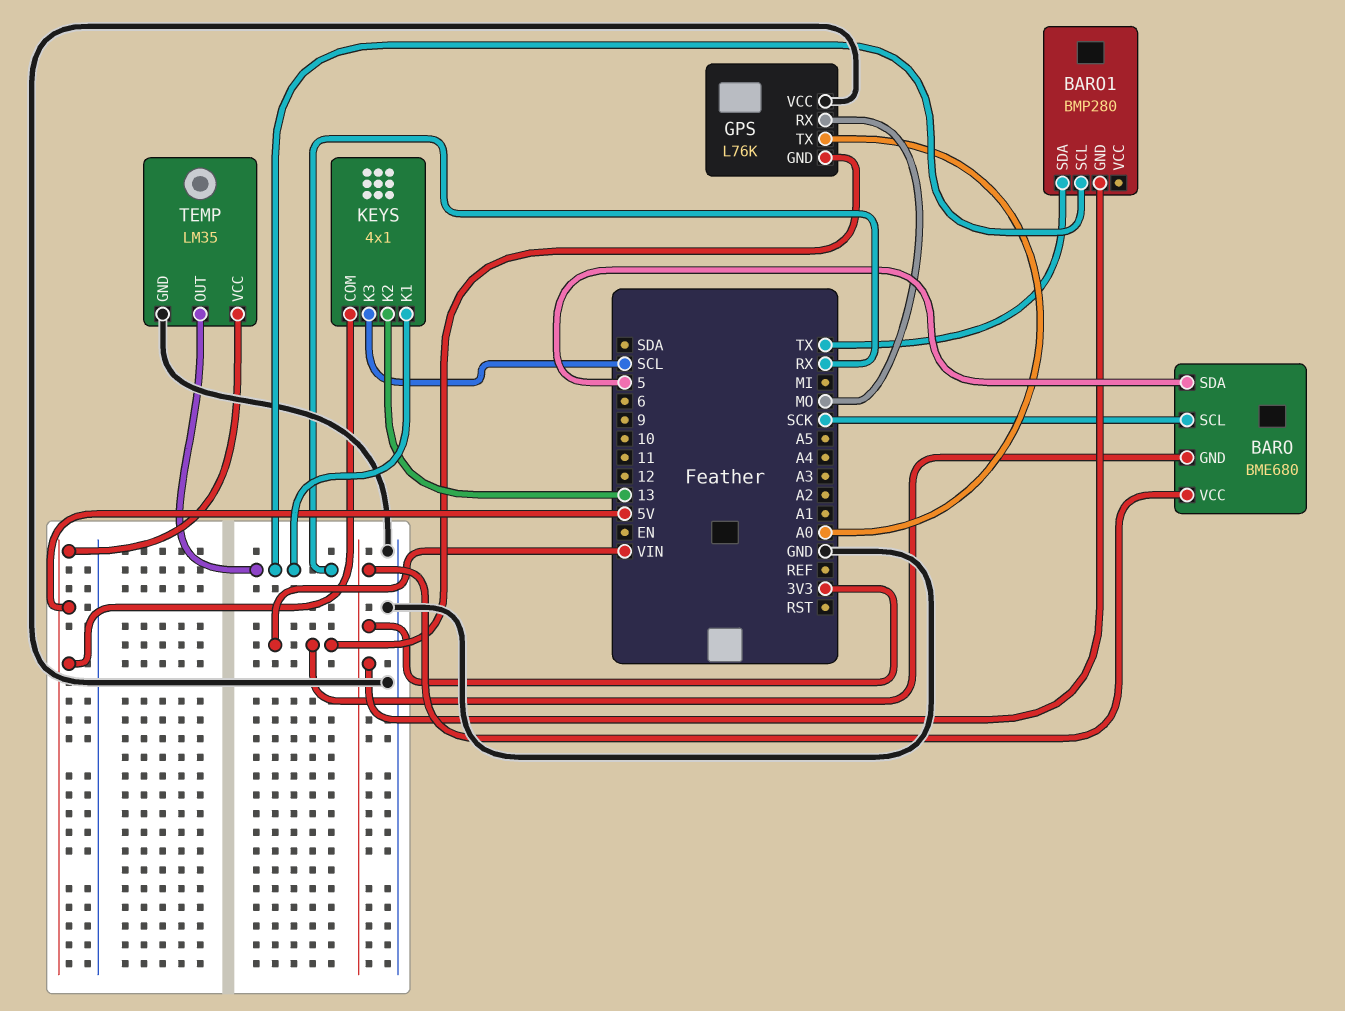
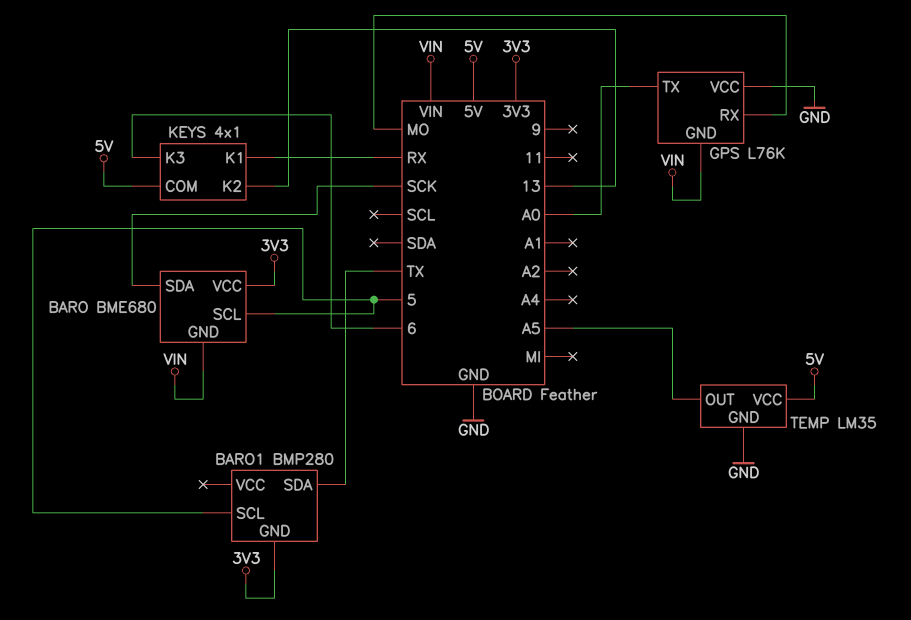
BARO pin SCL: SCK -> 5
BARO pin SDA: 5 -> SCK
BARO1 pin SCL: RX -> 5
KEYS pin K3: SCL -> 6
TEMP pin OUT: RX -> A5

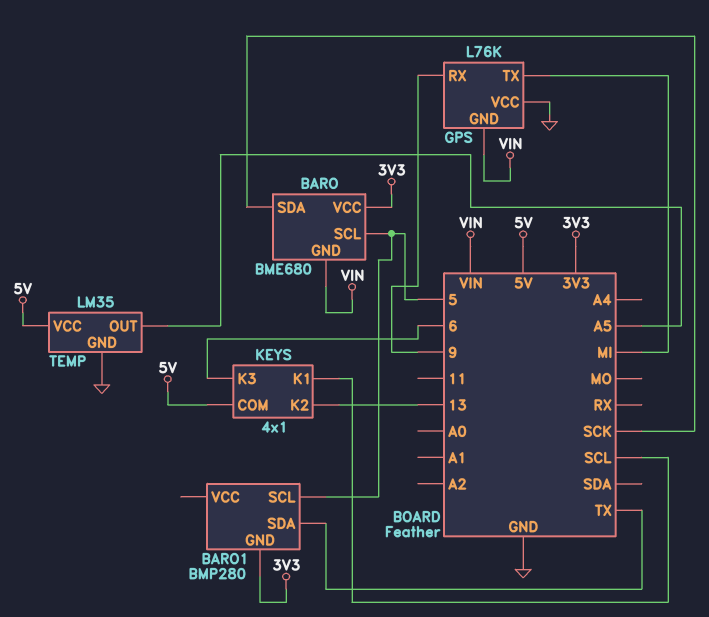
GPS pin RX: MO -> 9
GPS pin TX: A0 -> MI
KEYS pin K1: RX -> SCL

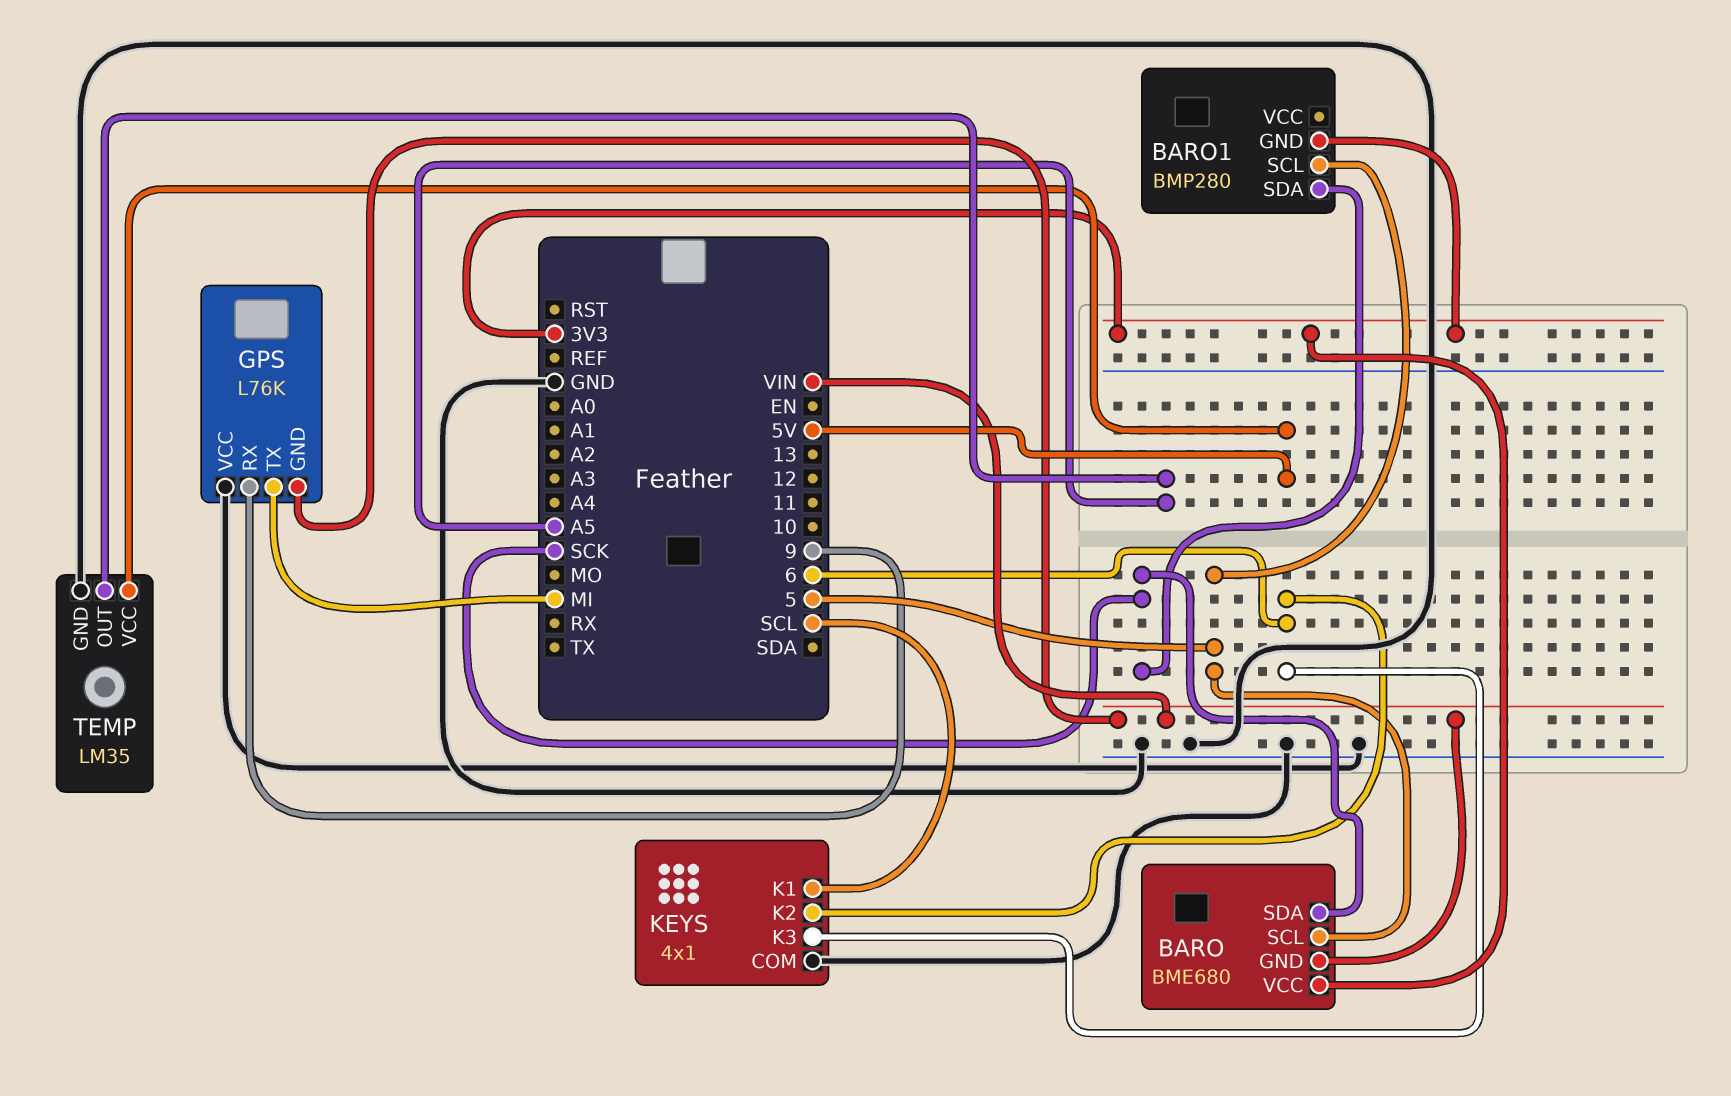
BARO1 pin SDA: TX -> SCK
KEYS pin COM: 5V -> GND
KEYS pin K2: 13 -> 6

